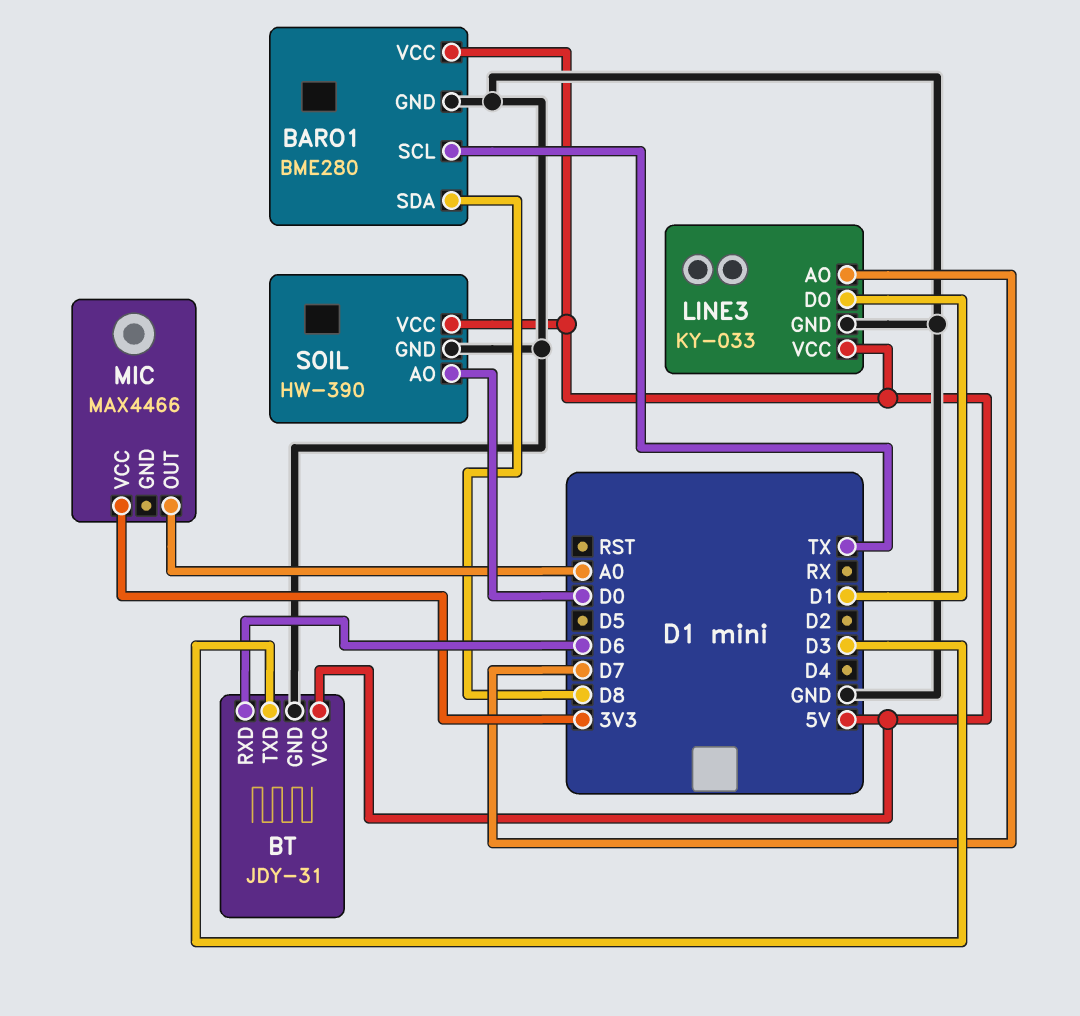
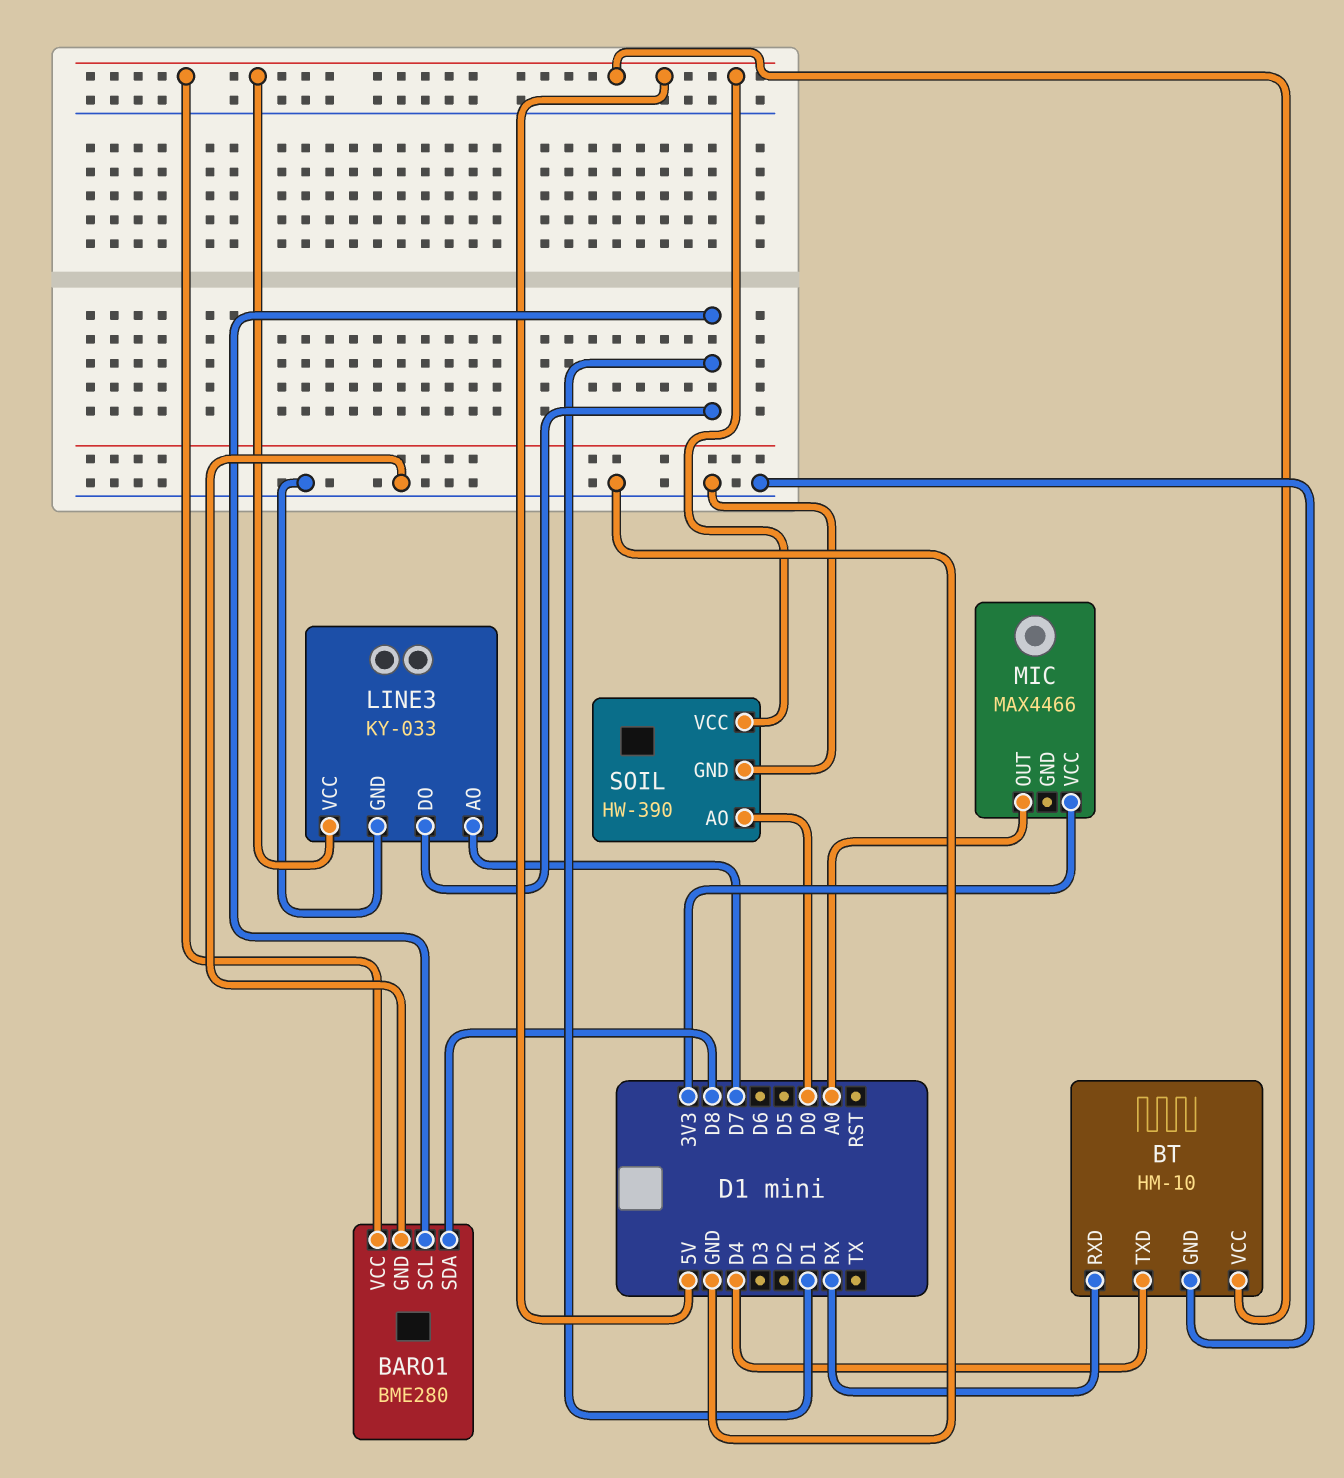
BARO1 pin SCL: TX -> D1
BT: JDY-31 -> HM-10
BT pin RXD: D6 -> RX
BT pin TXD: D3 -> D4

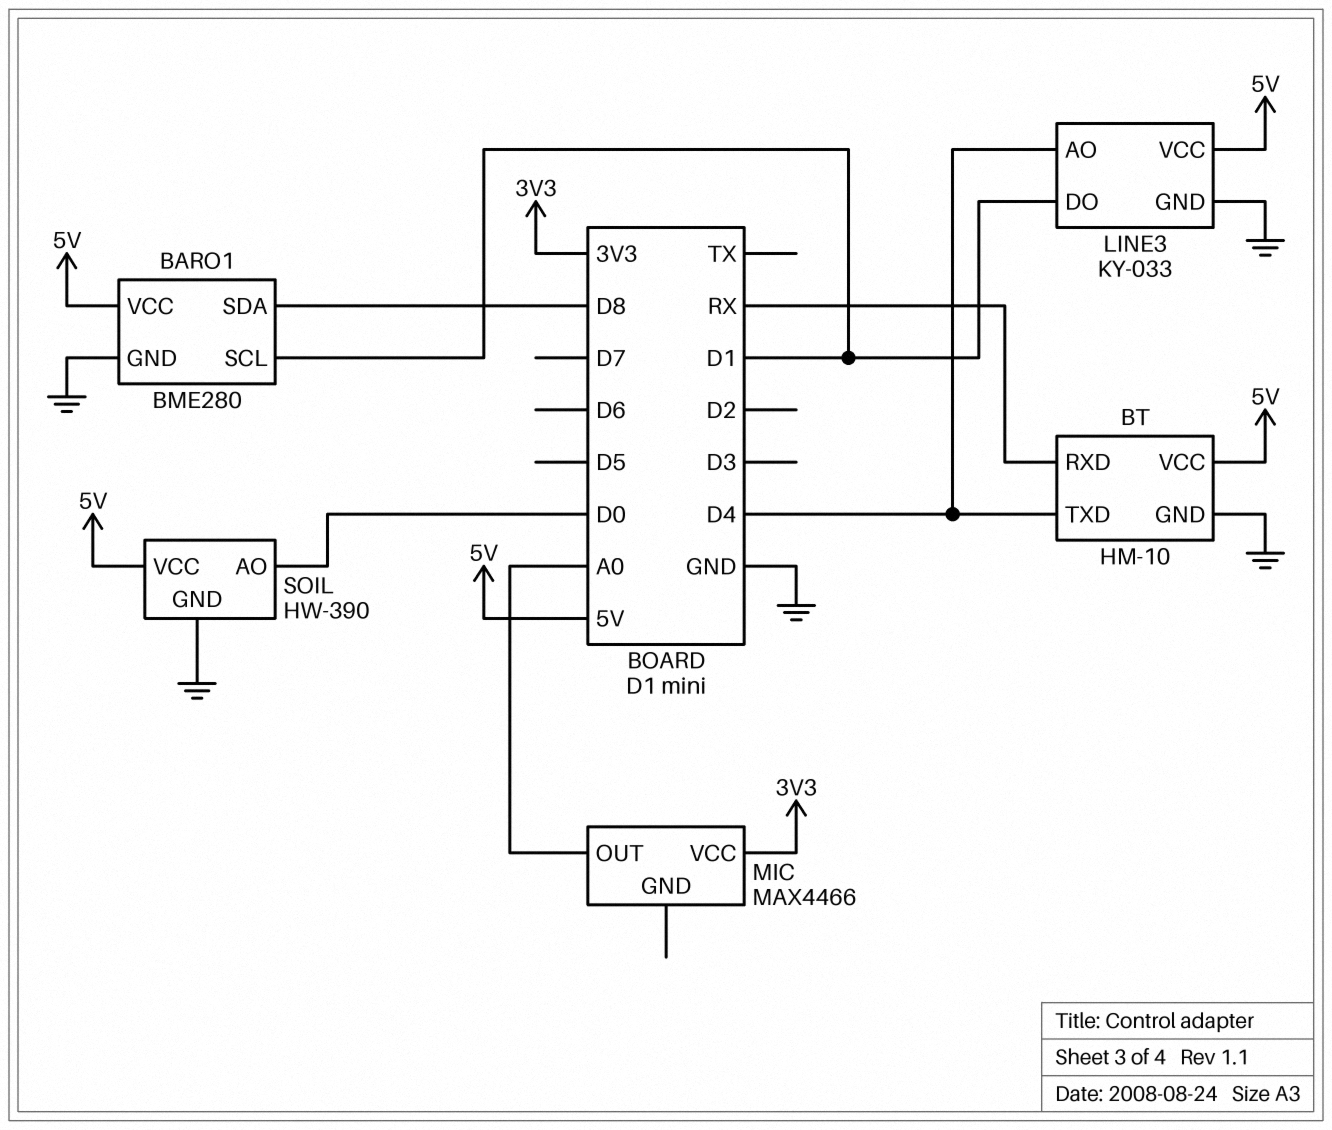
LINE3 pin AO: D7 -> D4

